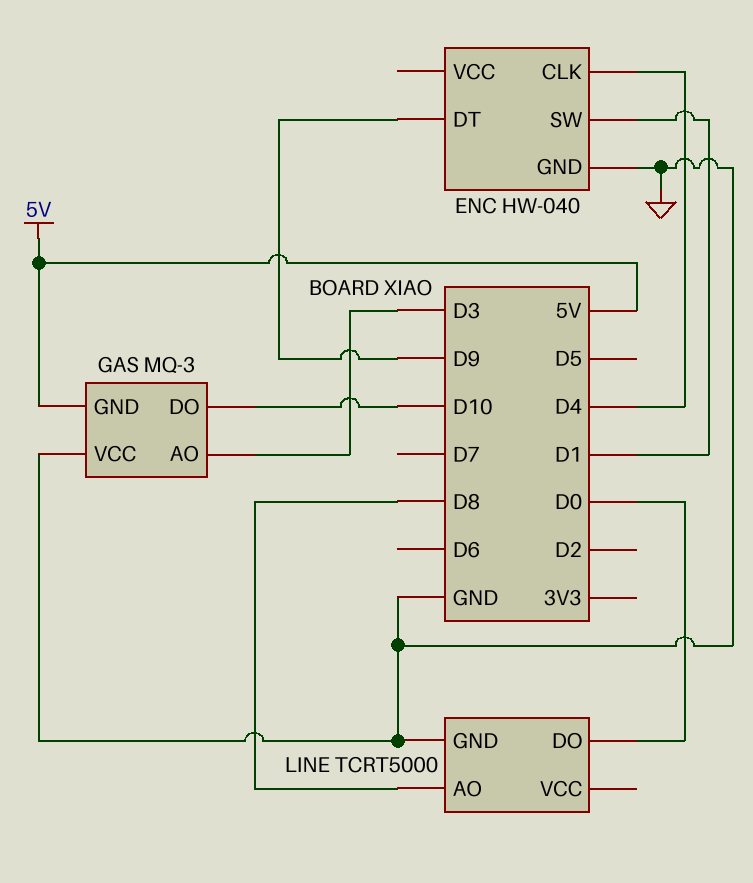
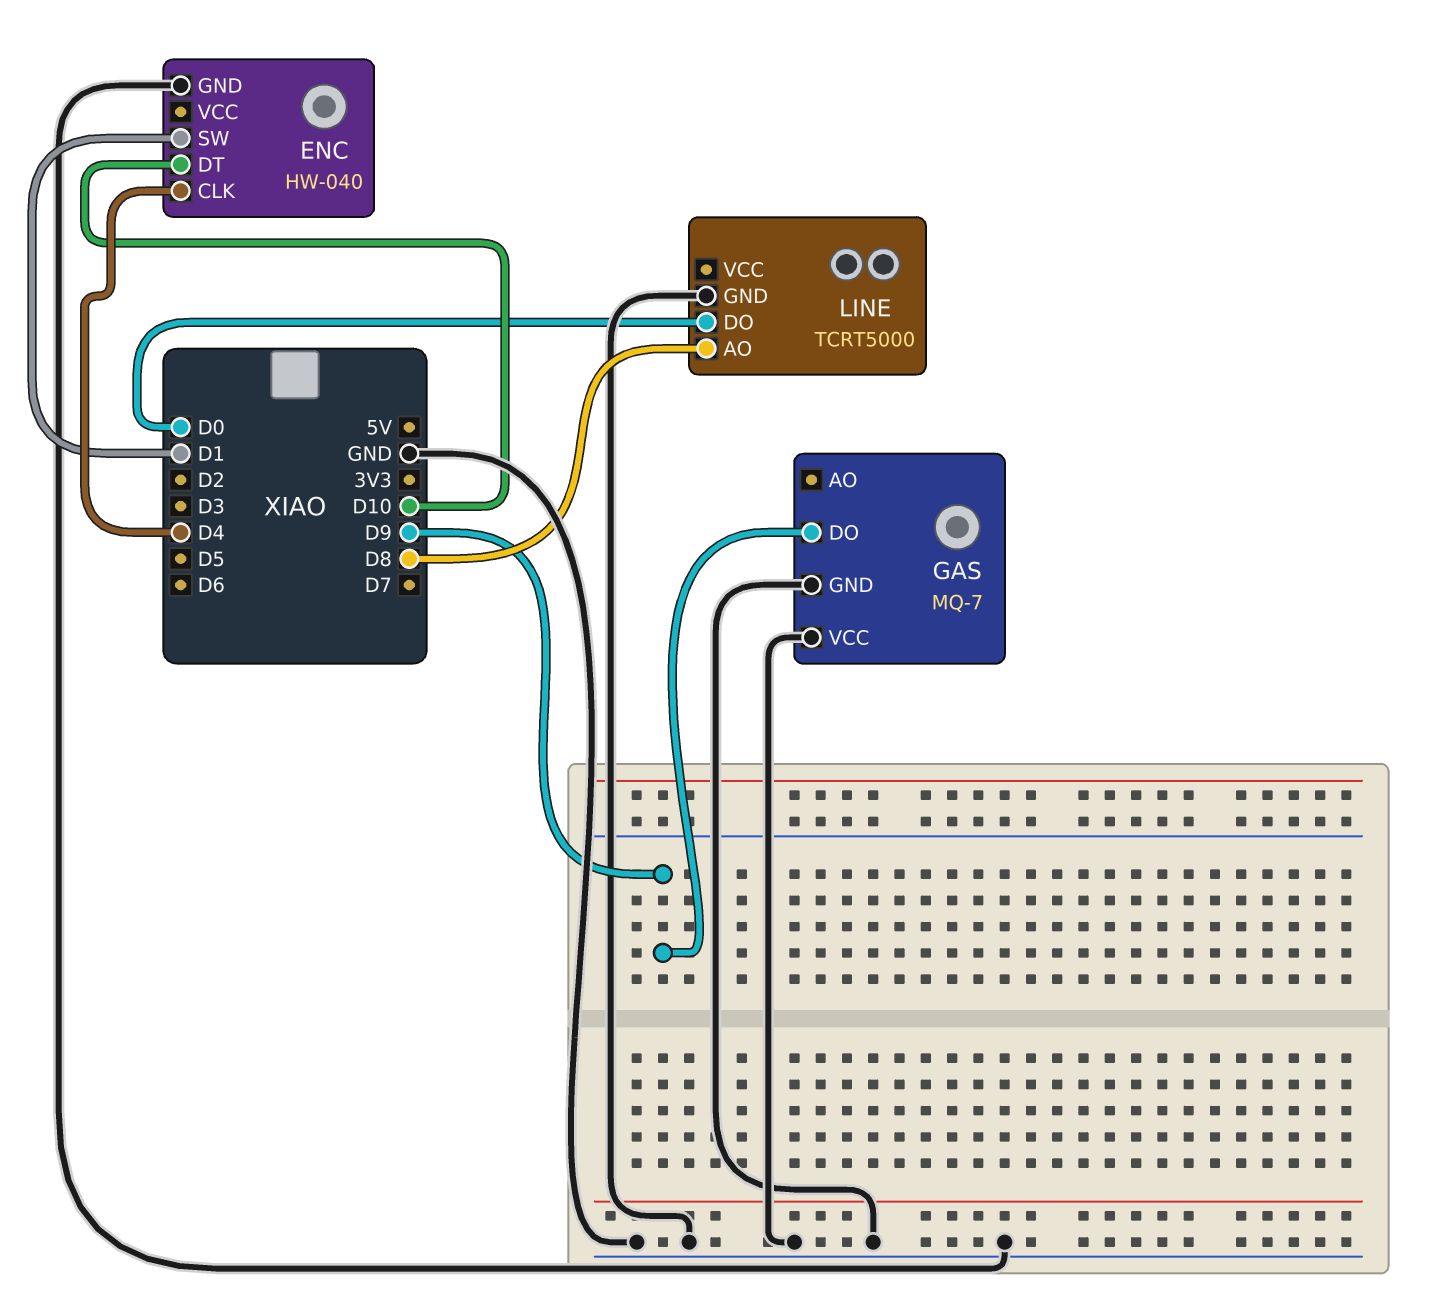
ENC pin DT: D9 -> D10
GAS: MQ-3 -> MQ-7
GAS pin AO: D3 -> none
GAS pin DO: D10 -> D9
GAS pin GND: 5V -> GND

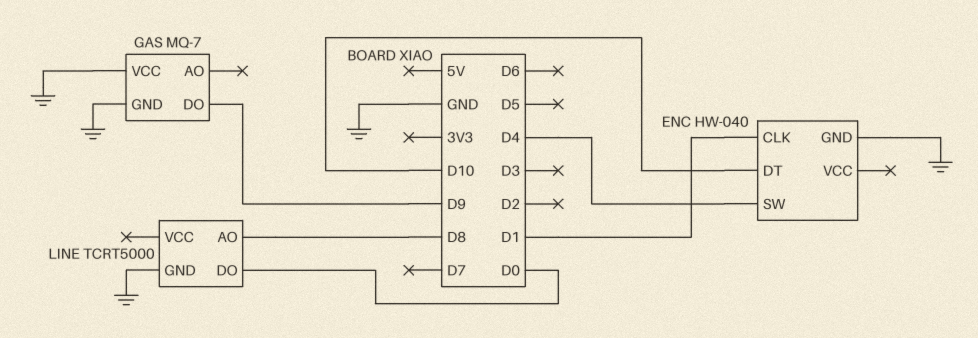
ENC pin CLK: D4 -> D1
ENC pin SW: D1 -> D4

